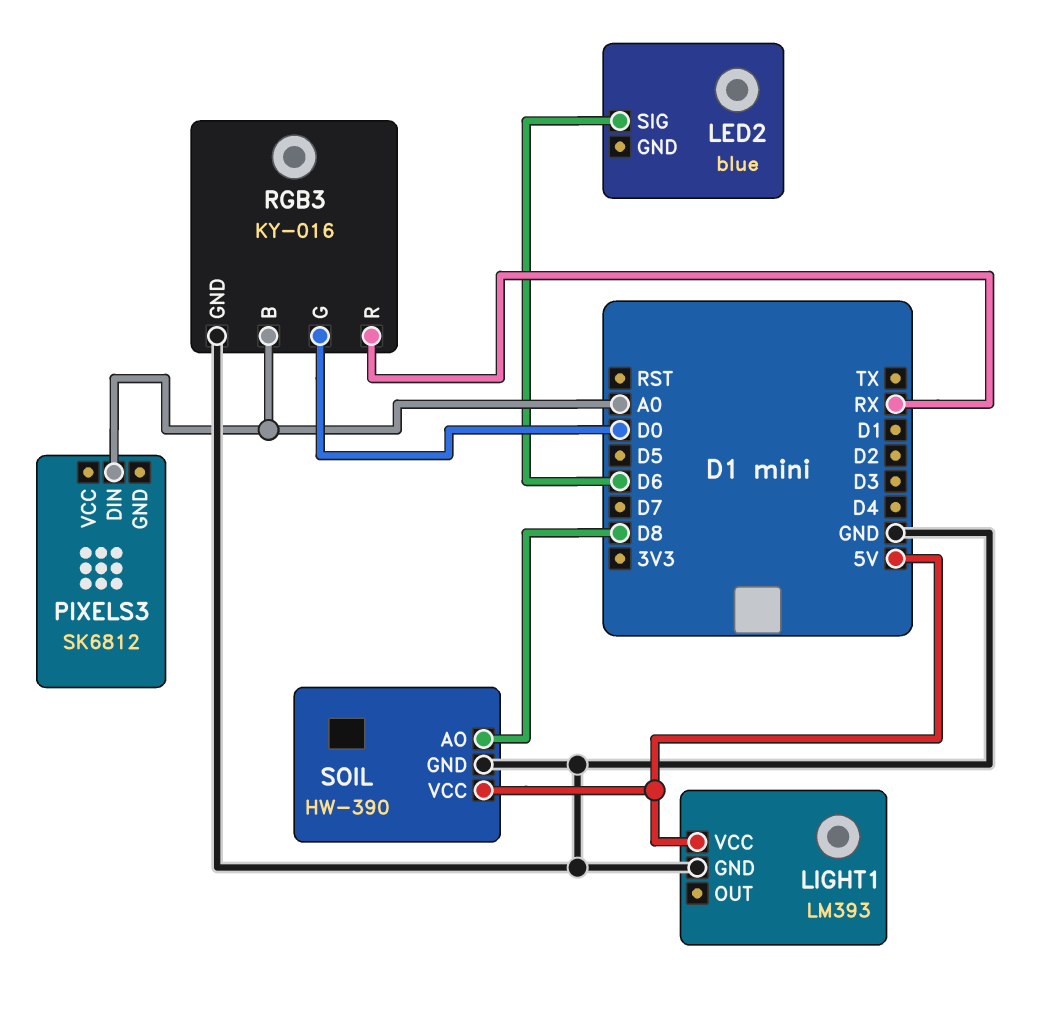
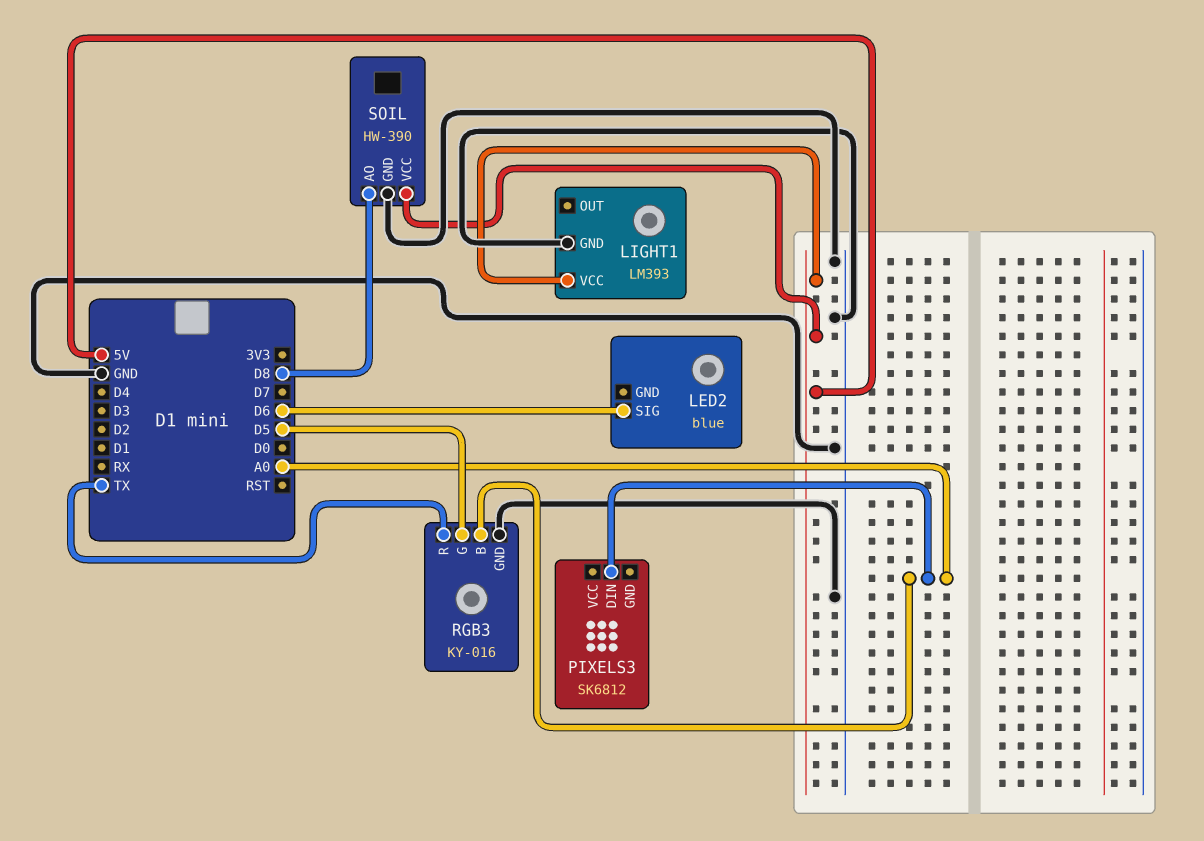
RGB3 pin G: D0 -> D5
RGB3 pin R: RX -> TX

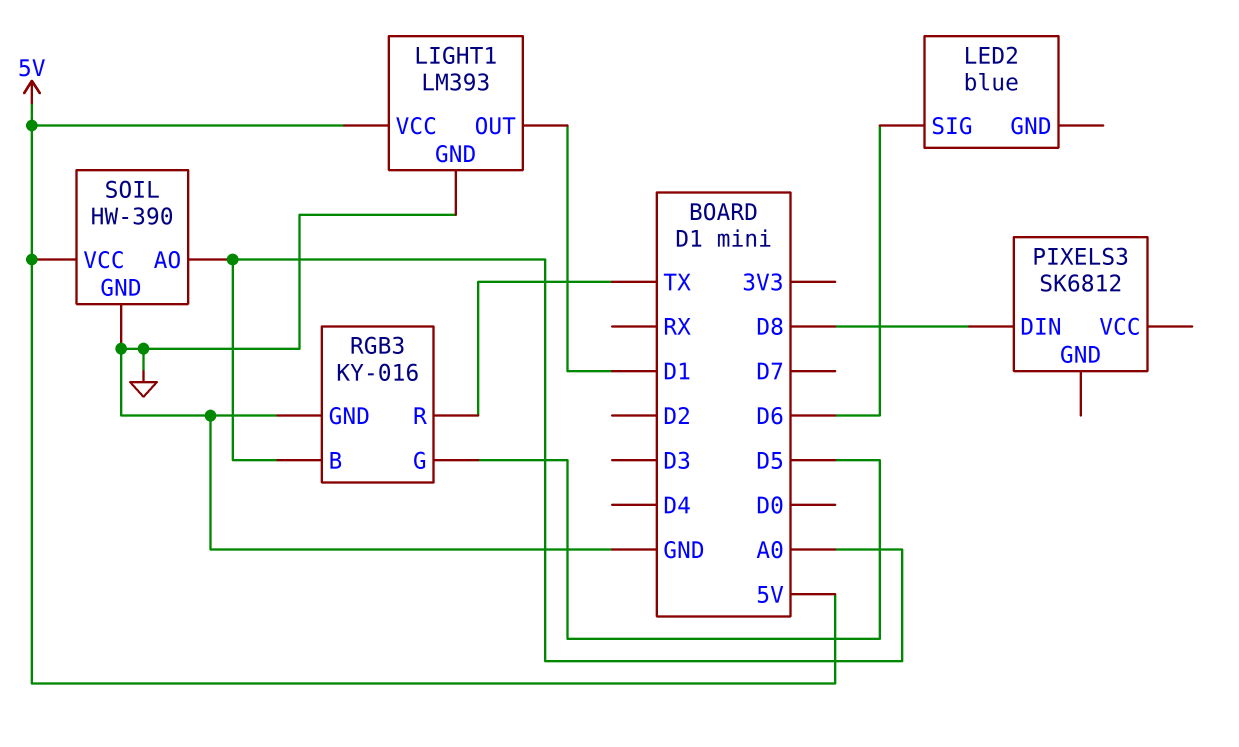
LIGHT1 pin OUT: none -> D1
PIXELS3 pin DIN: A0 -> D8
SOIL pin AO: D8 -> A0

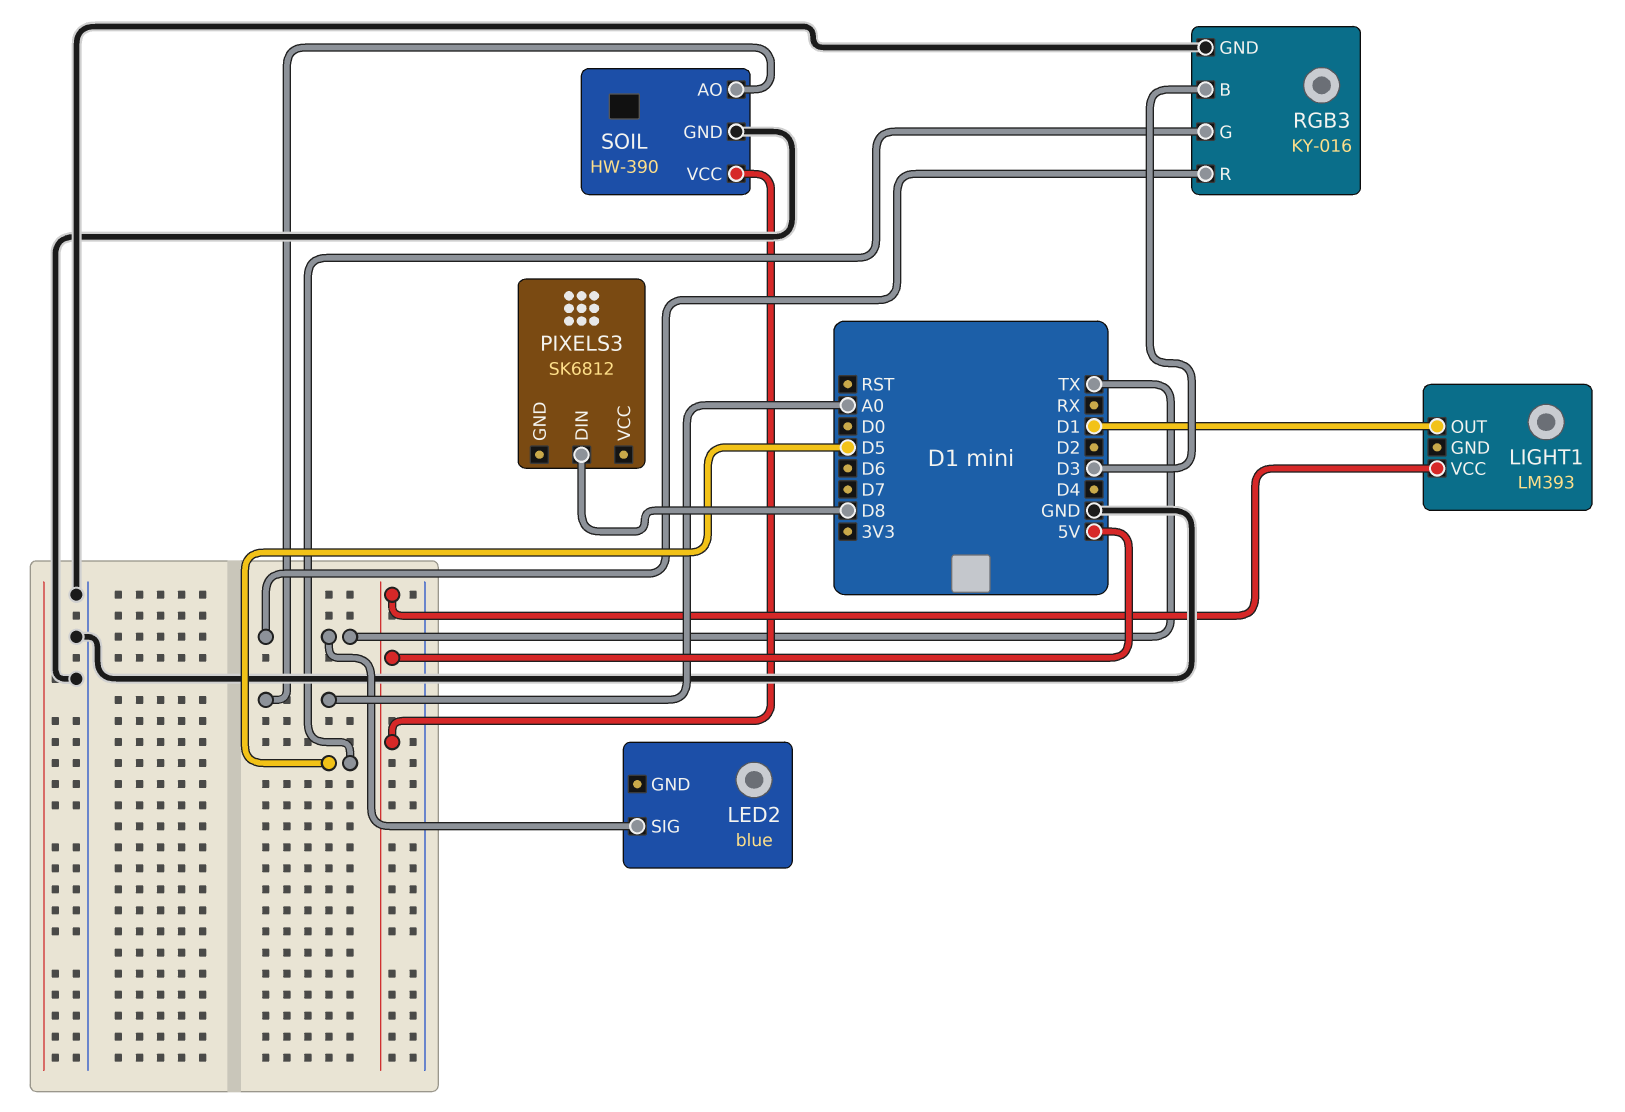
LED2 pin SIG: D6 -> TX
LIGHT1 pin GND: GND -> none
RGB3 pin B: A0 -> D3

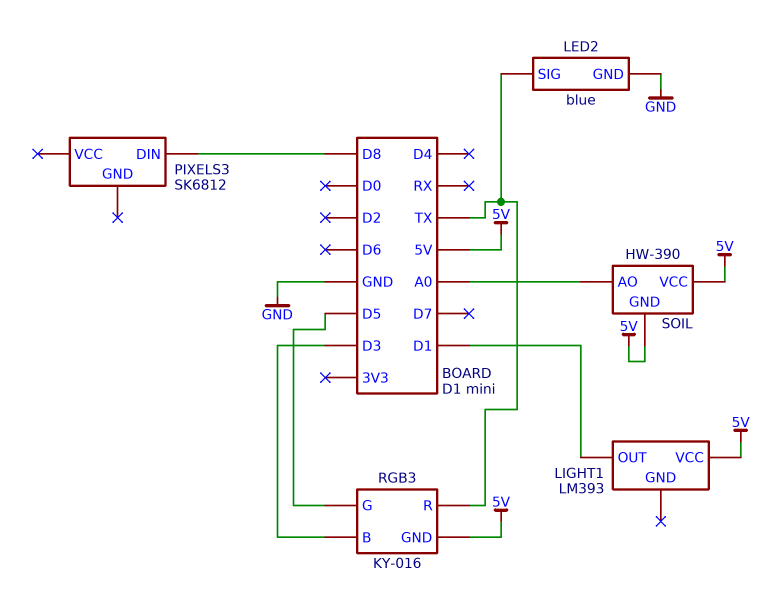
LED2 pin GND: none -> GND
RGB3 pin GND: GND -> 5V
SOIL pin GND: GND -> 5V

